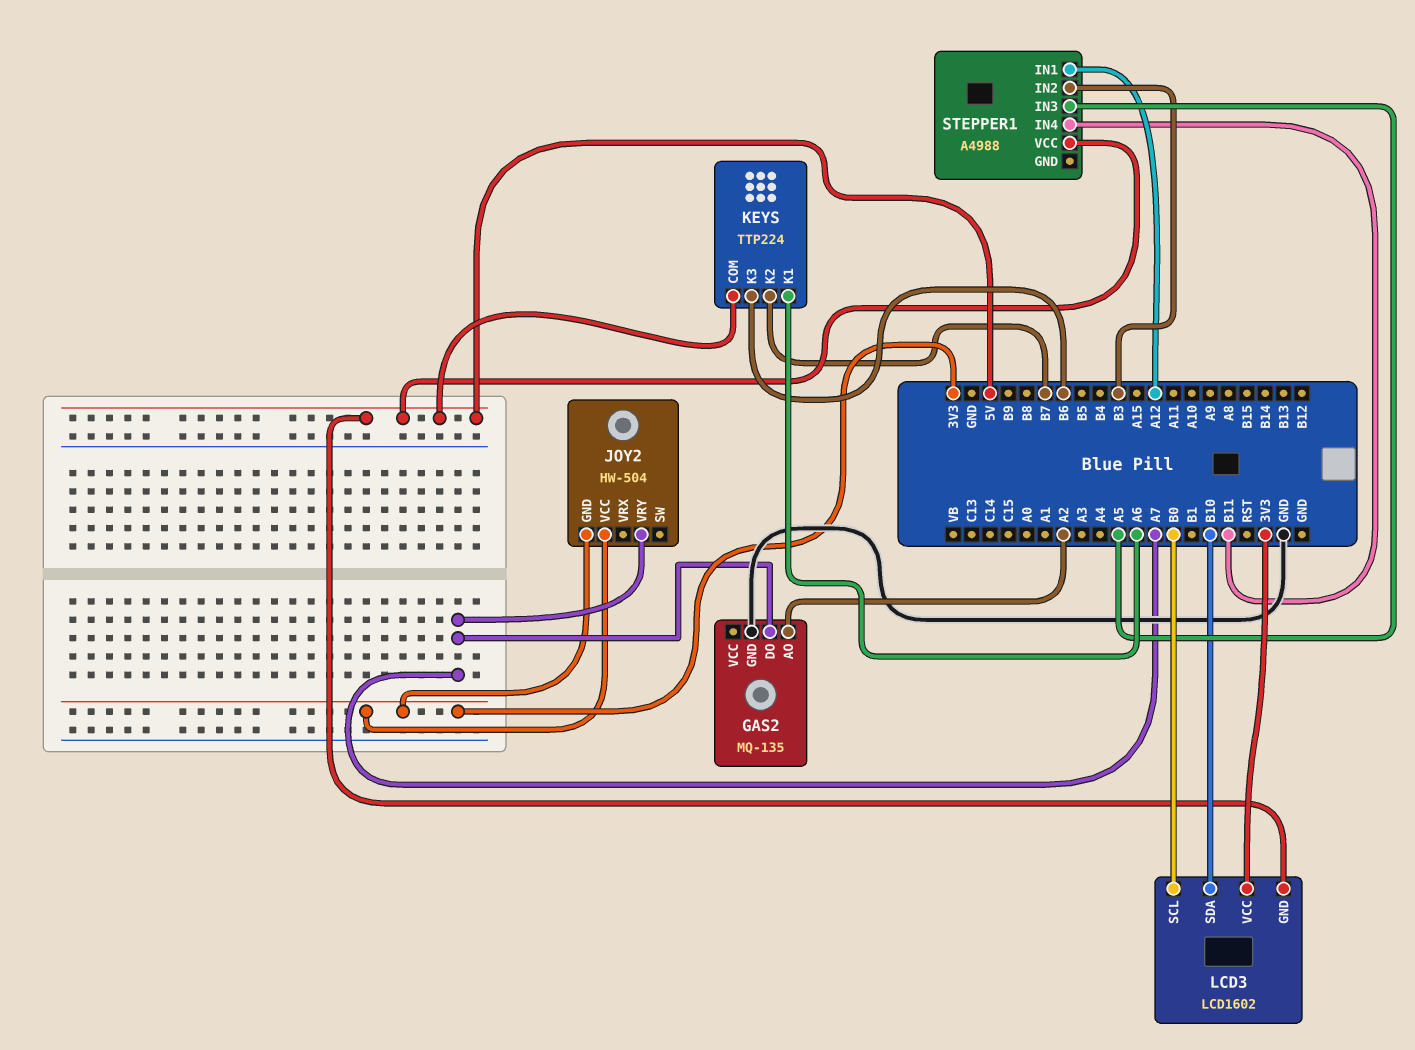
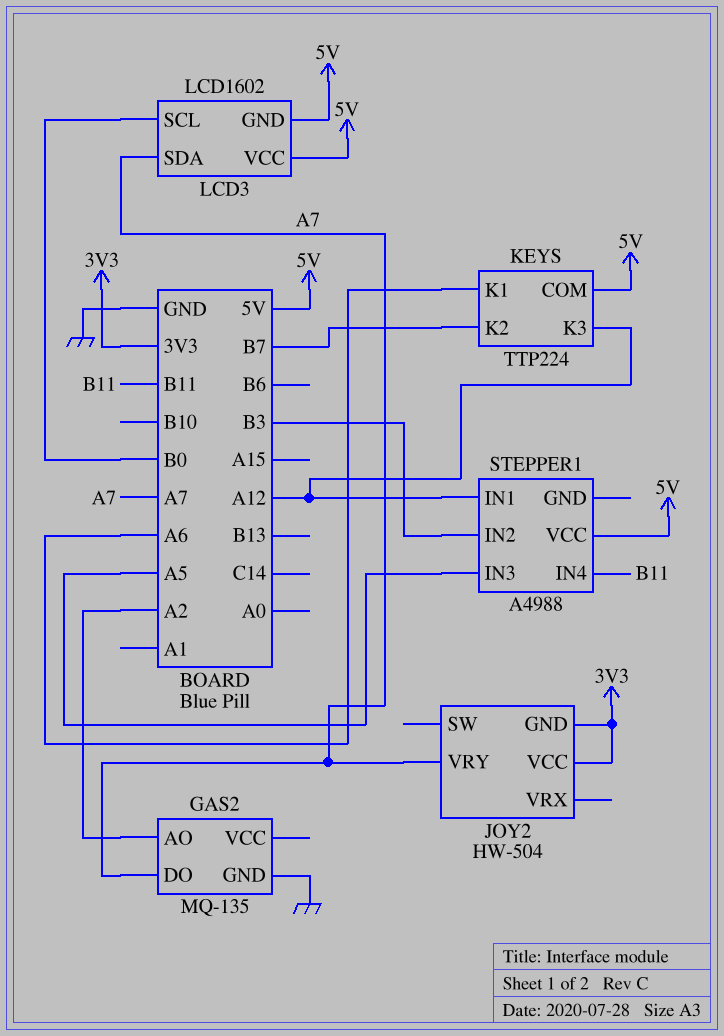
KEYS pin K3: B6 -> A12
LCD3 pin SDA: B10 -> A7
LCD3 pin VCC: 3V3 -> 5V

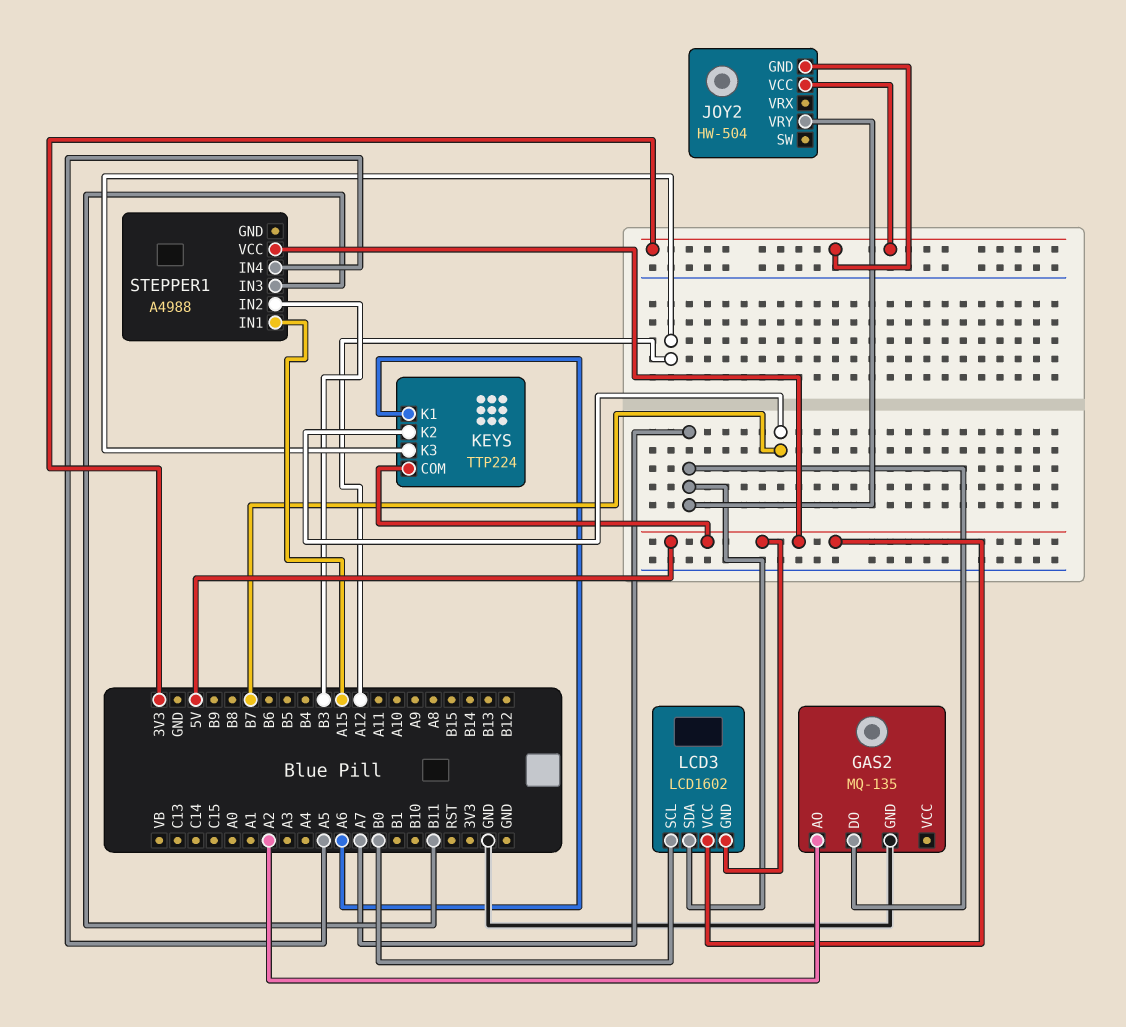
STEPPER1 pin IN1: A12 -> A15
STEPPER1 pin IN3: A5 -> B11
STEPPER1 pin IN4: B11 -> A5

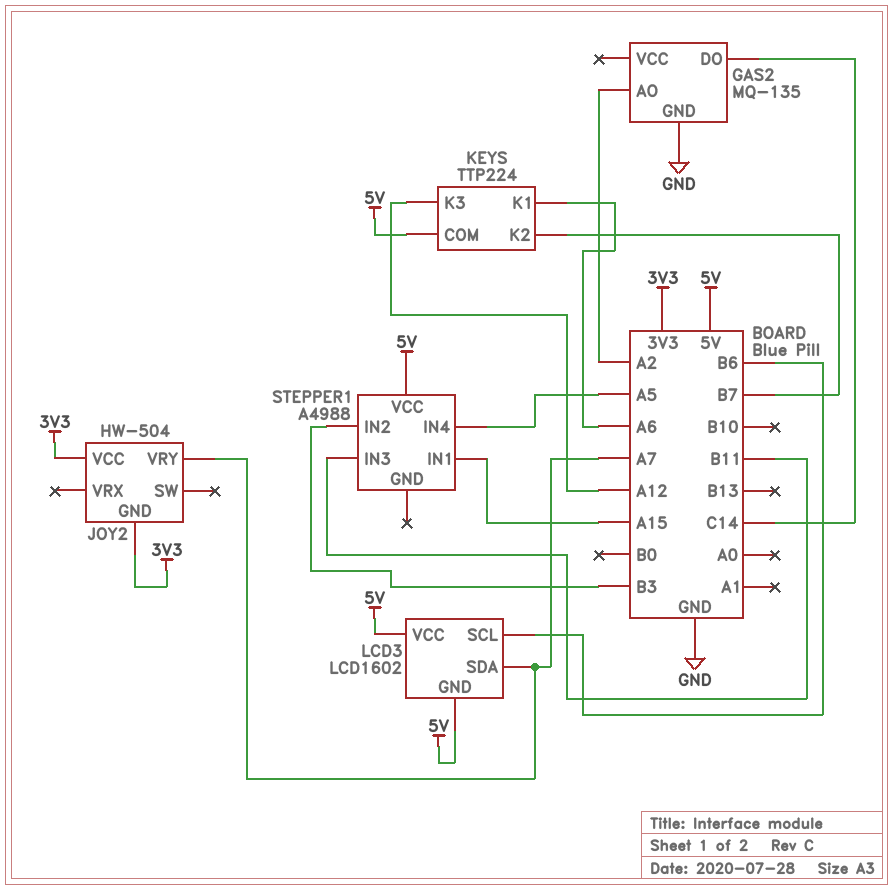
GAS2 pin DO: A7 -> C14
LCD3 pin SCL: B0 -> B6

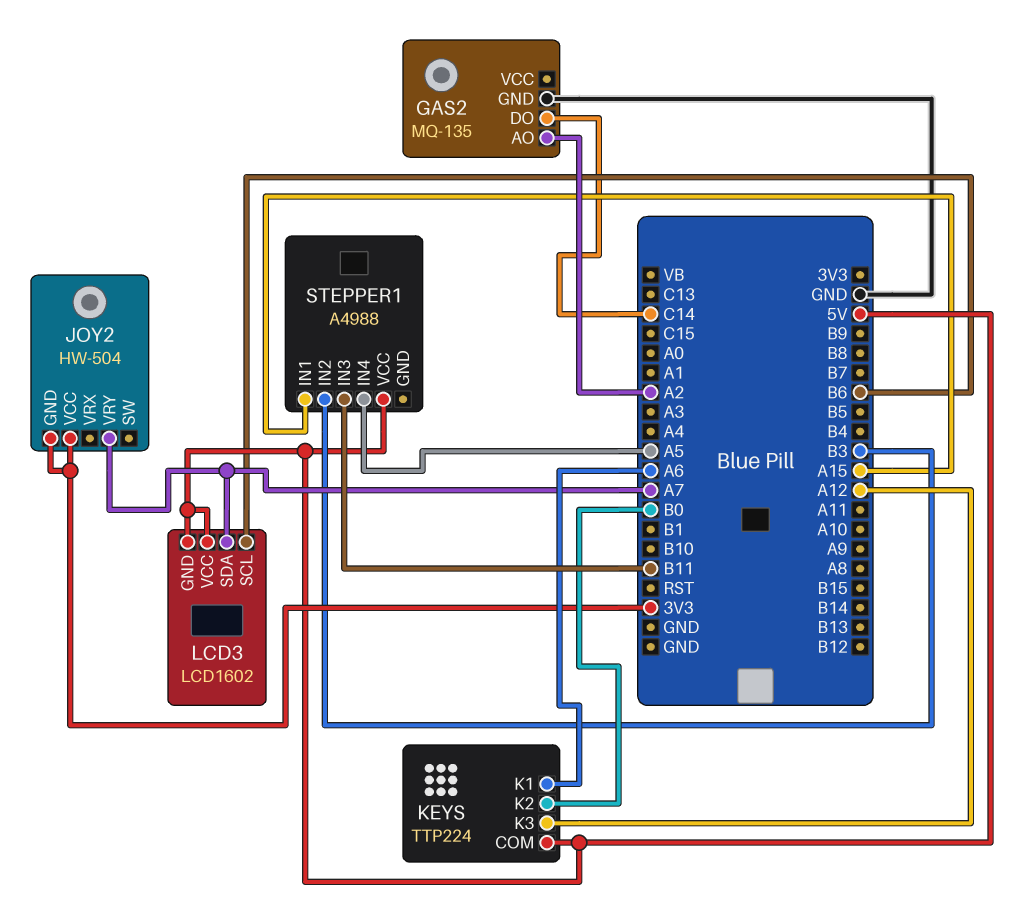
KEYS pin K2: B7 -> B0

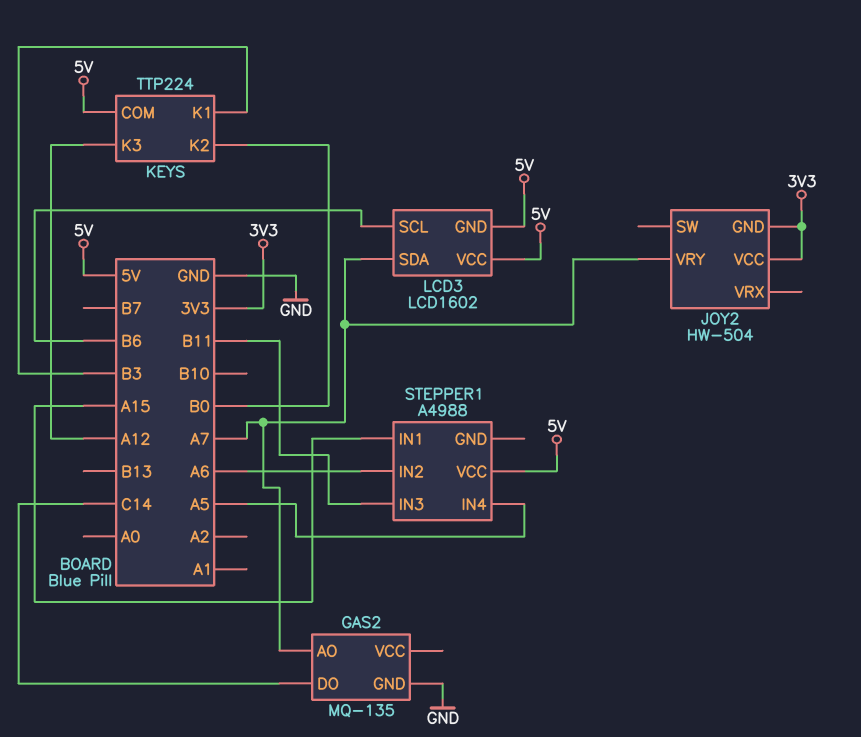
GAS2 pin AO: A2 -> A7
KEYS pin K1: A6 -> B3
STEPPER1 pin IN2: B3 -> A6

